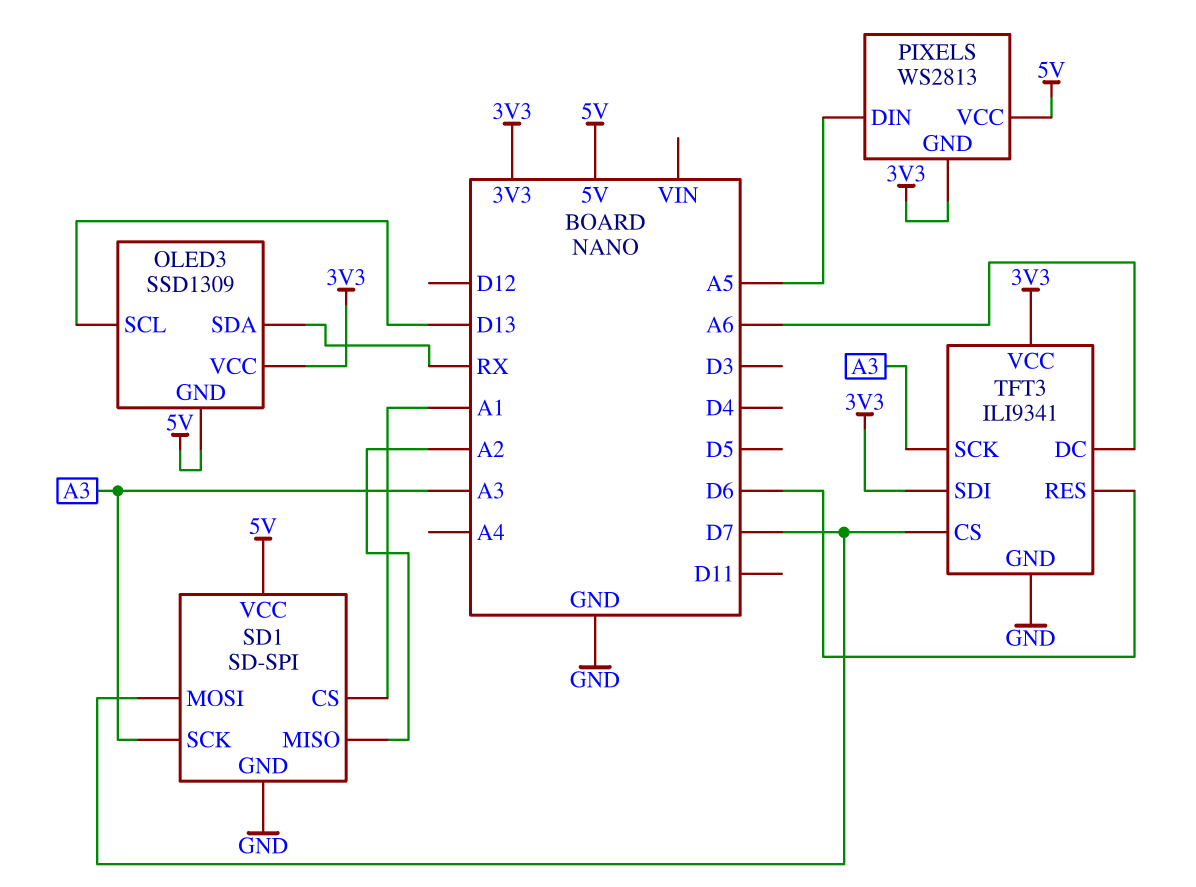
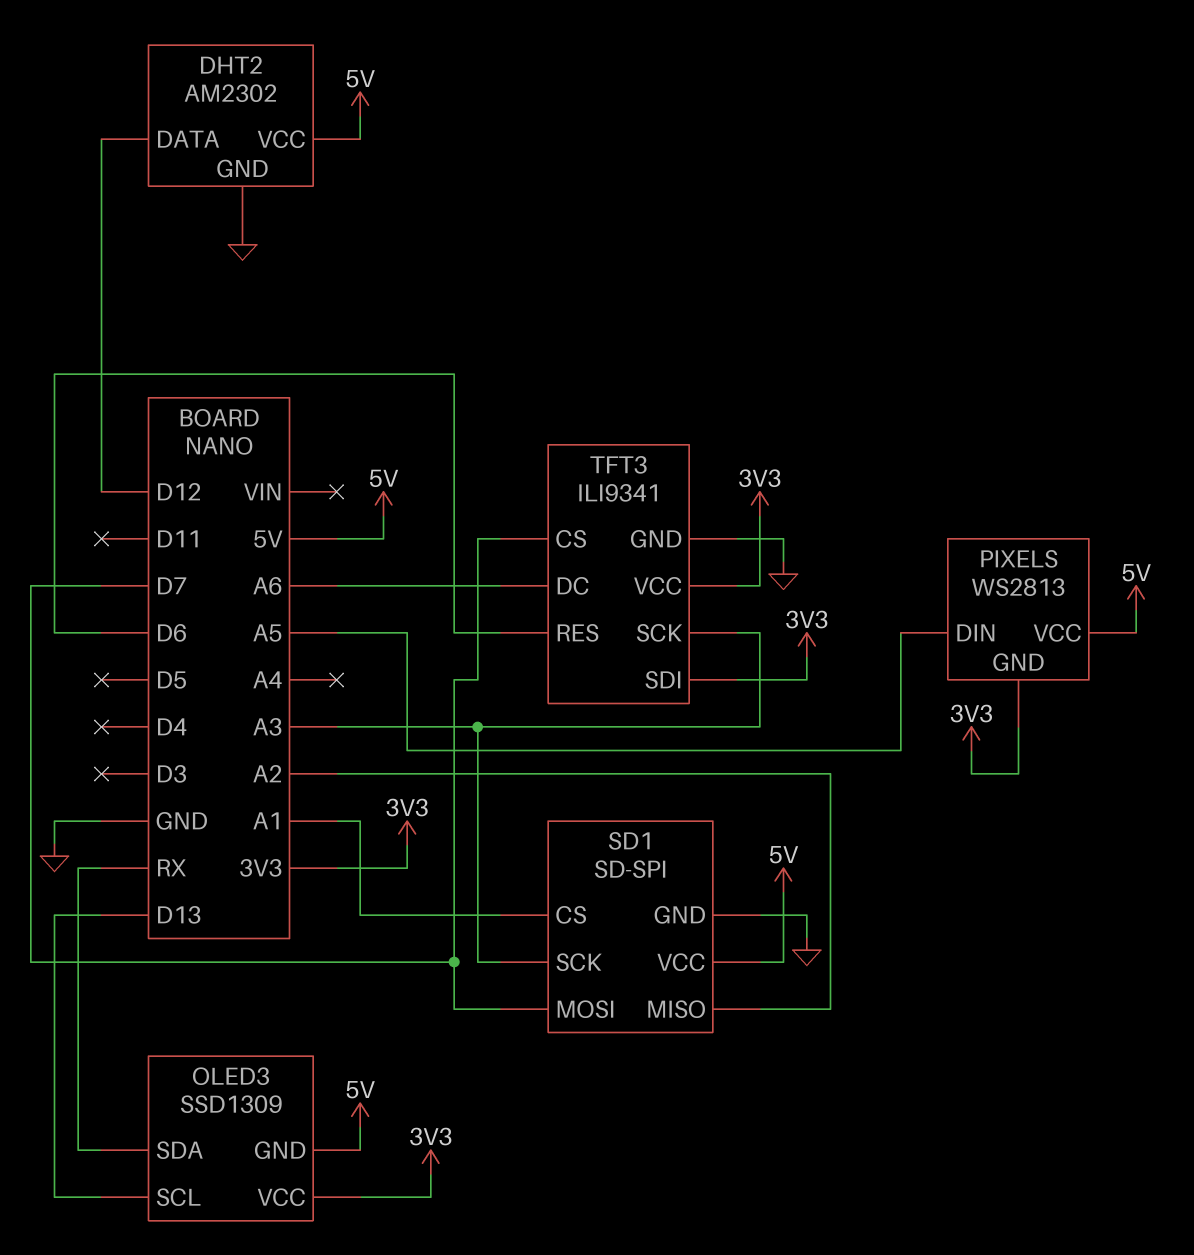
DHT2: none -> AM2302
DHT2 pin DATA: none -> D12
DHT2 pin GND: none -> GND
DHT2 pin VCC: none -> 5V

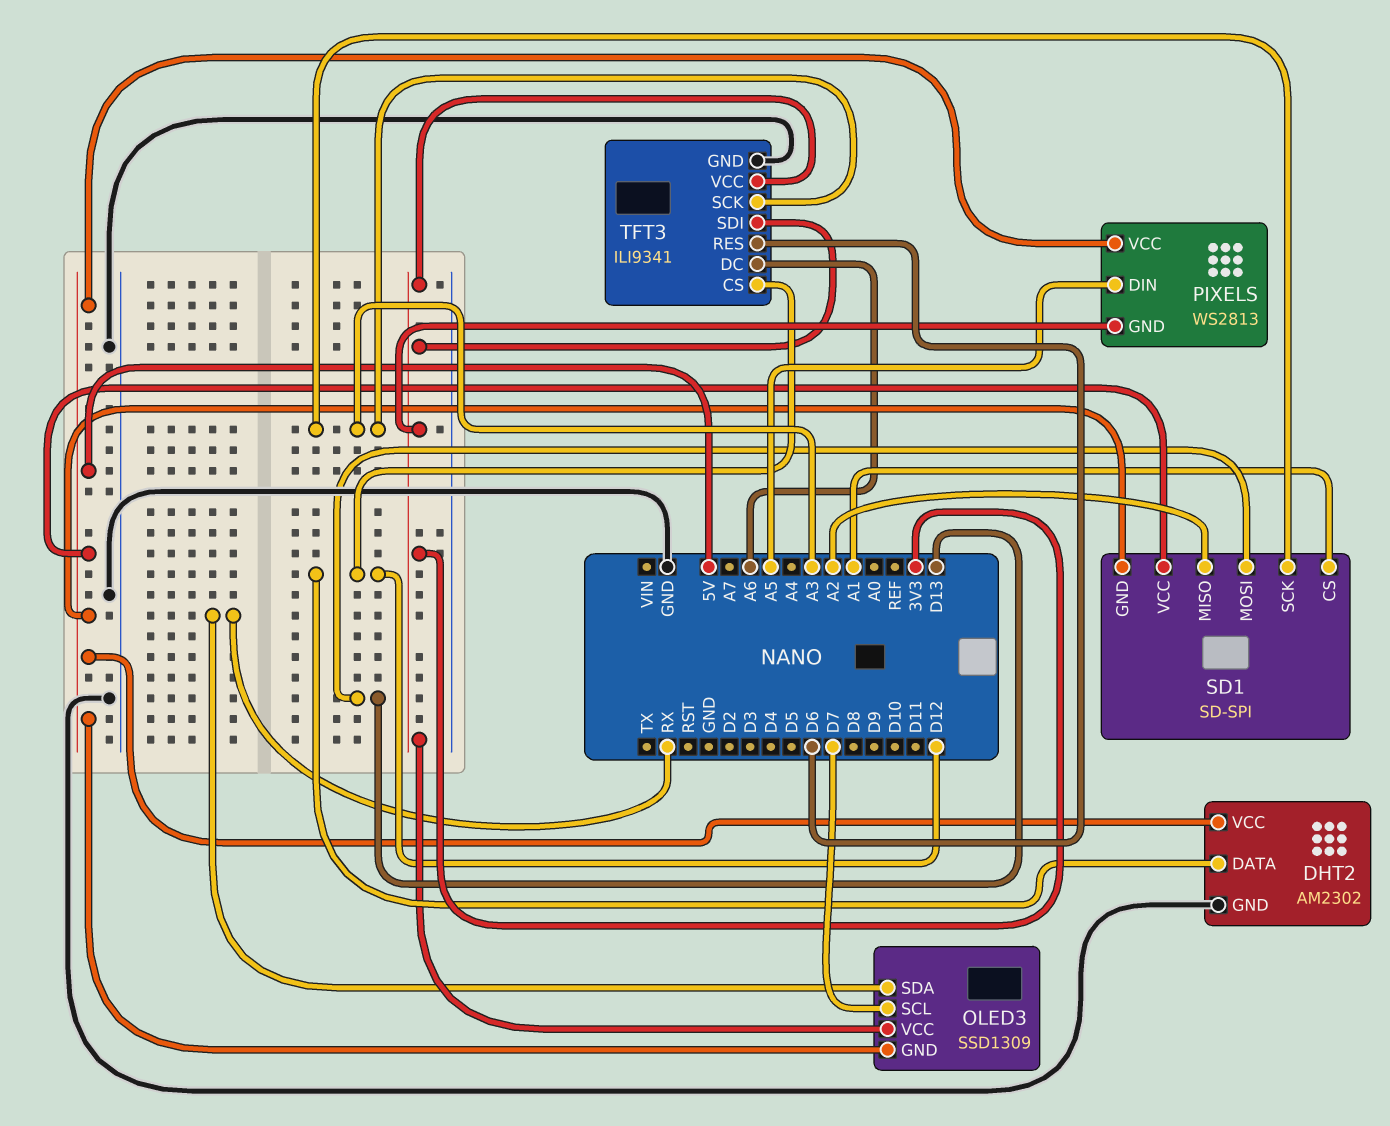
OLED3 pin SCL: D13 -> D7
SD1 pin GND: GND -> 5V
SD1 pin MOSI: D7 -> D13
TFT3 pin CS: D7 -> D12

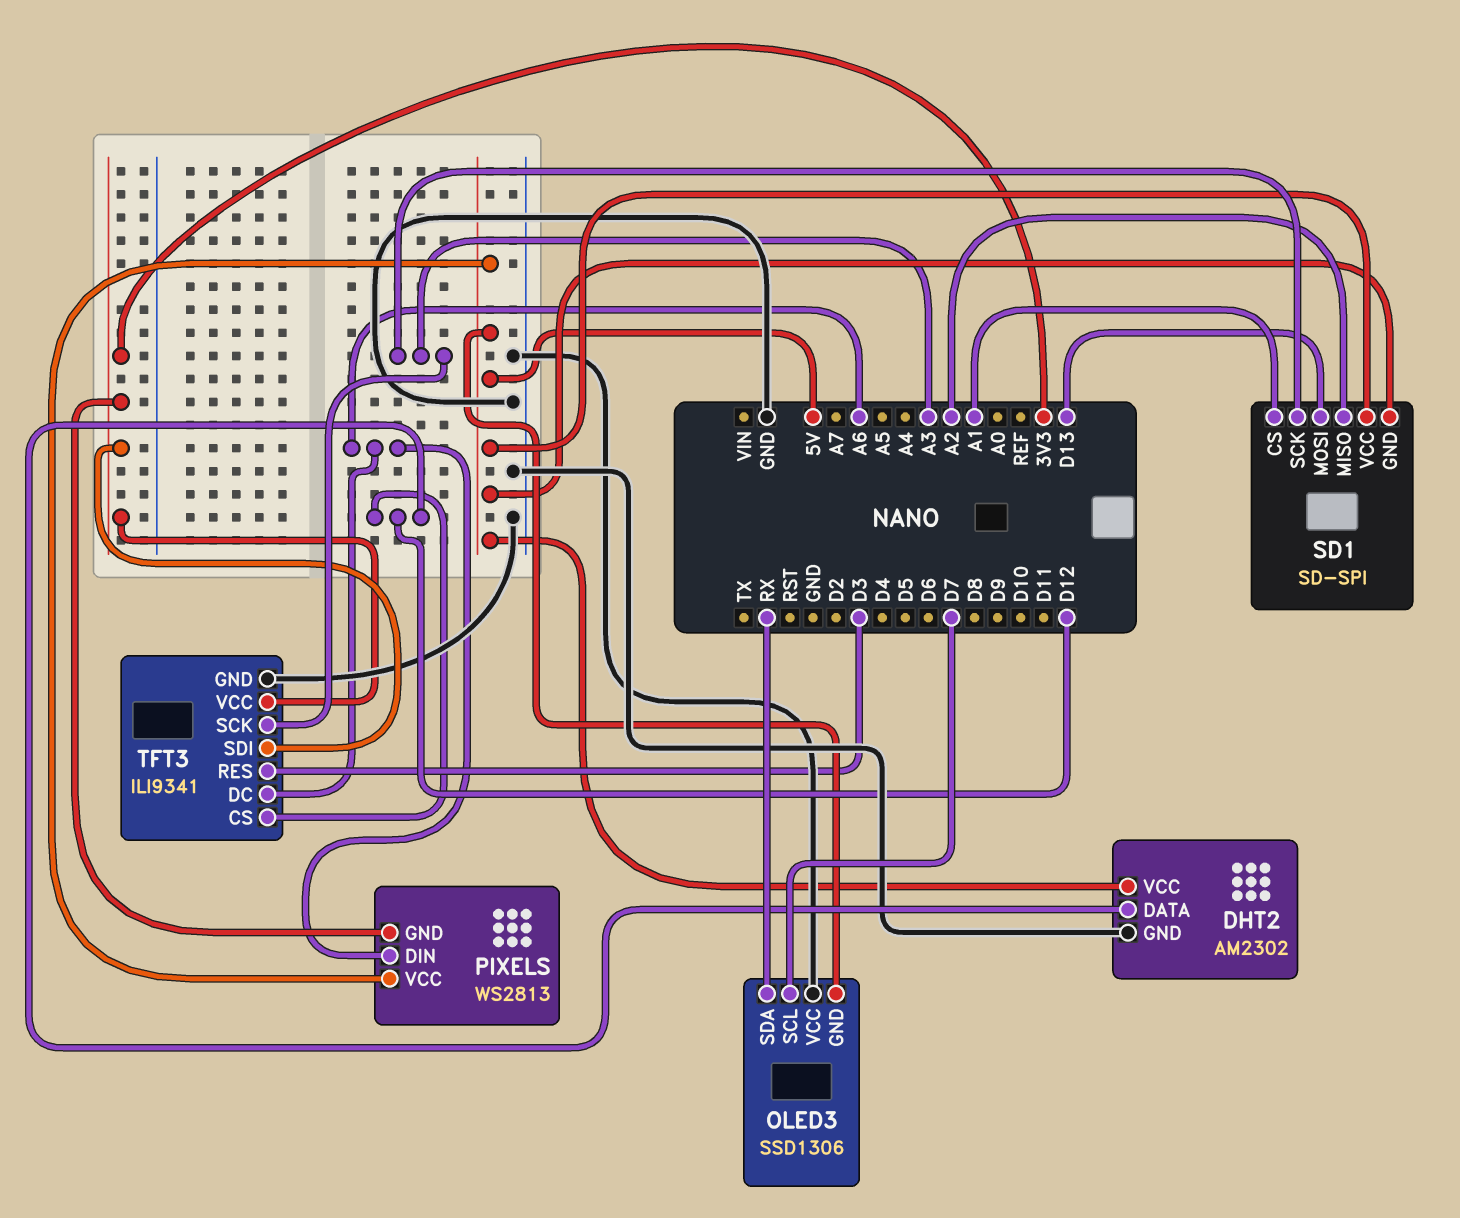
OLED3: SSD1309 -> SSD1306
OLED3 pin VCC: 3V3 -> GND
PIXELS pin DIN: A5 -> A6
TFT3 pin RES: D6 -> D3

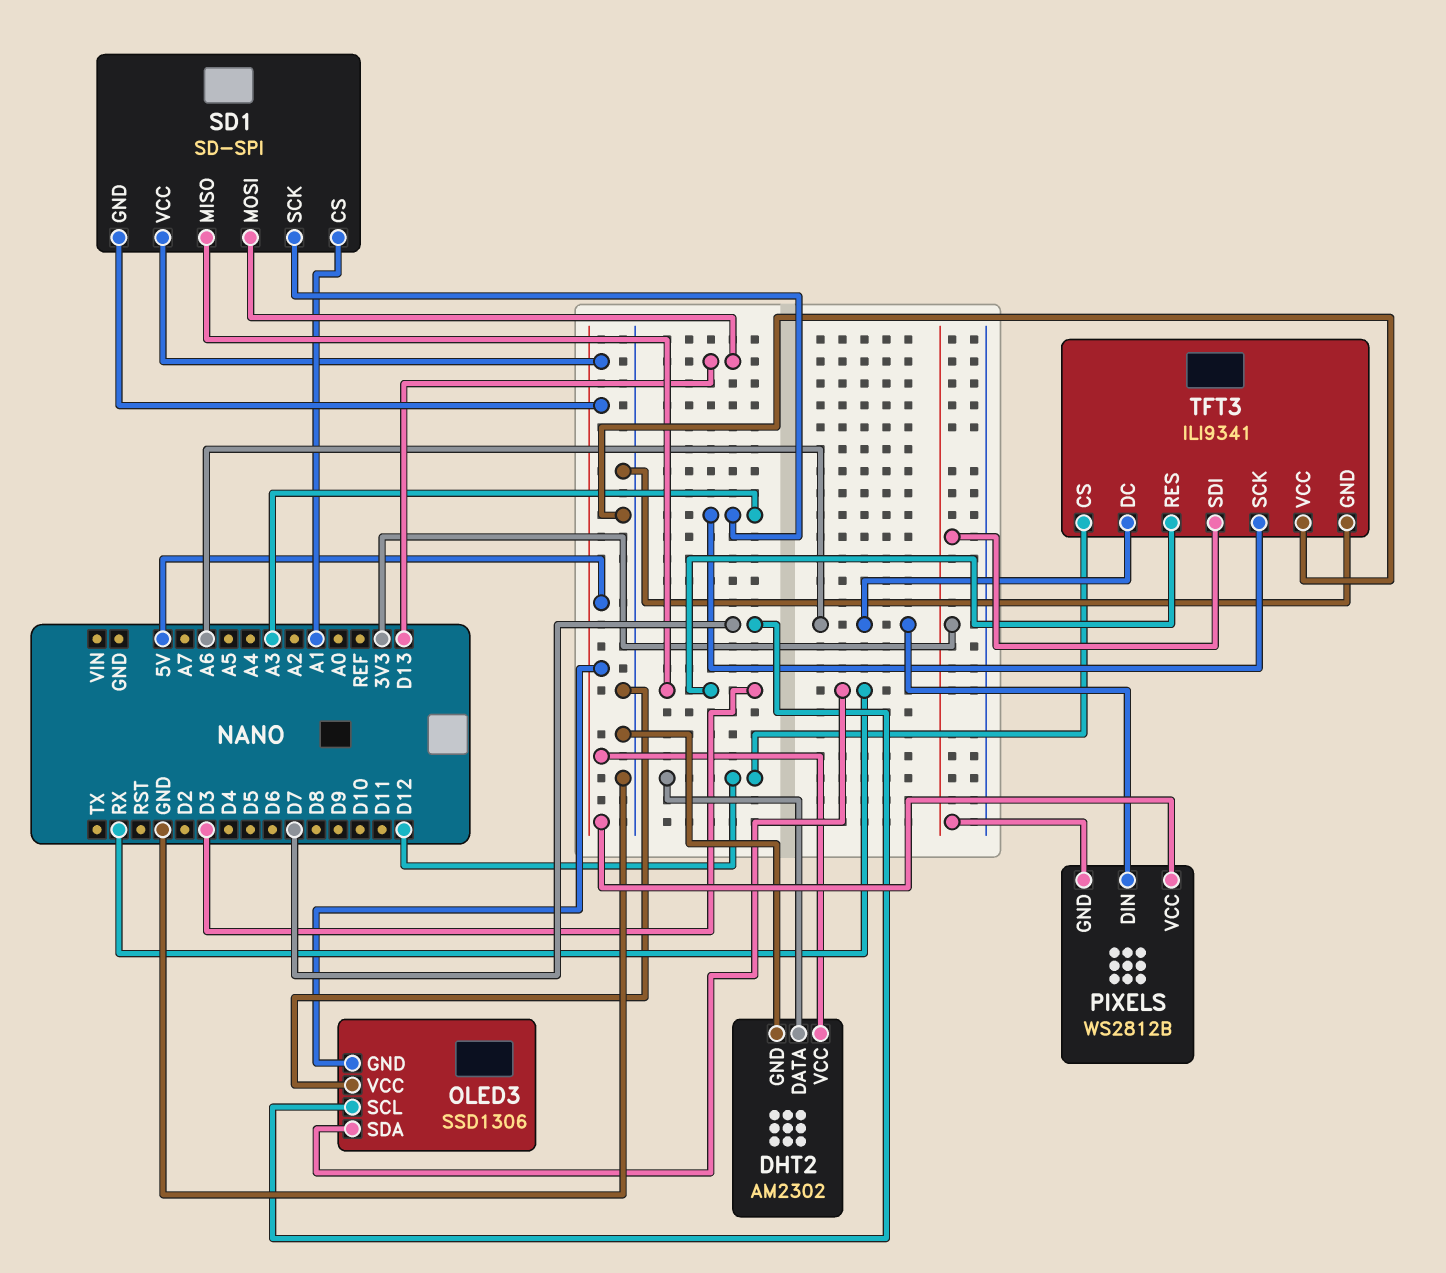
PIXELS: WS2813 -> WS2812B
SD1 pin MISO: A2 -> D3
TFT3 pin VCC: 3V3 -> GND

